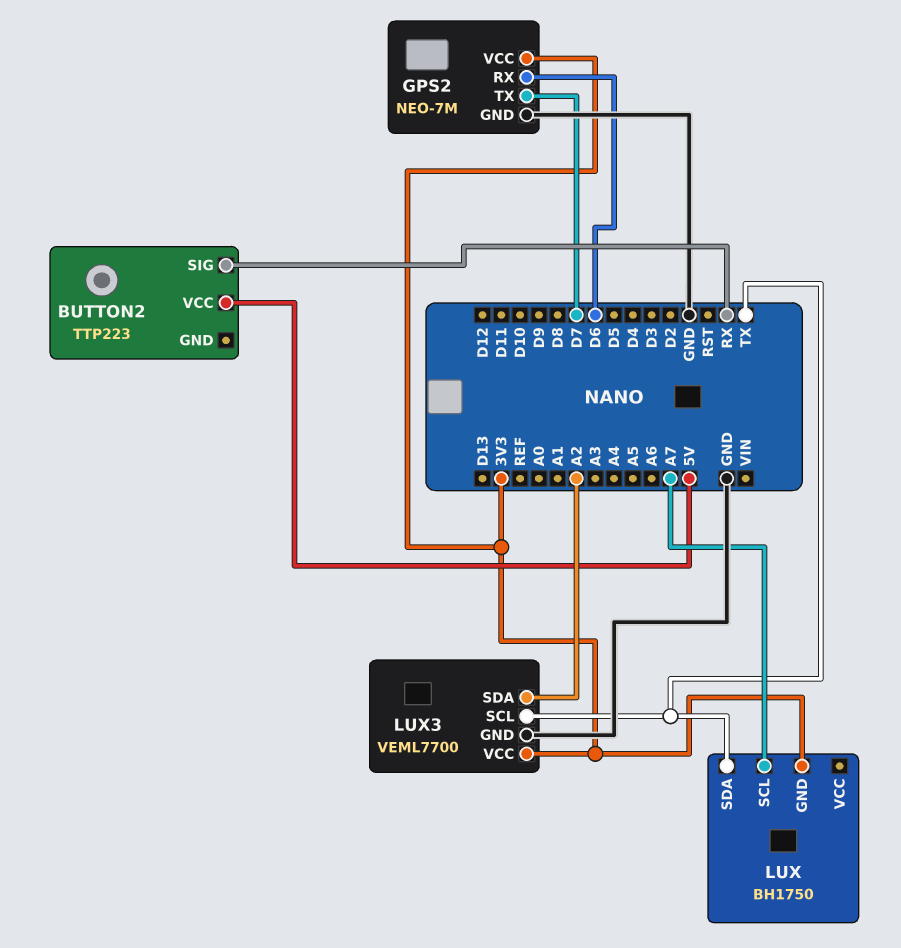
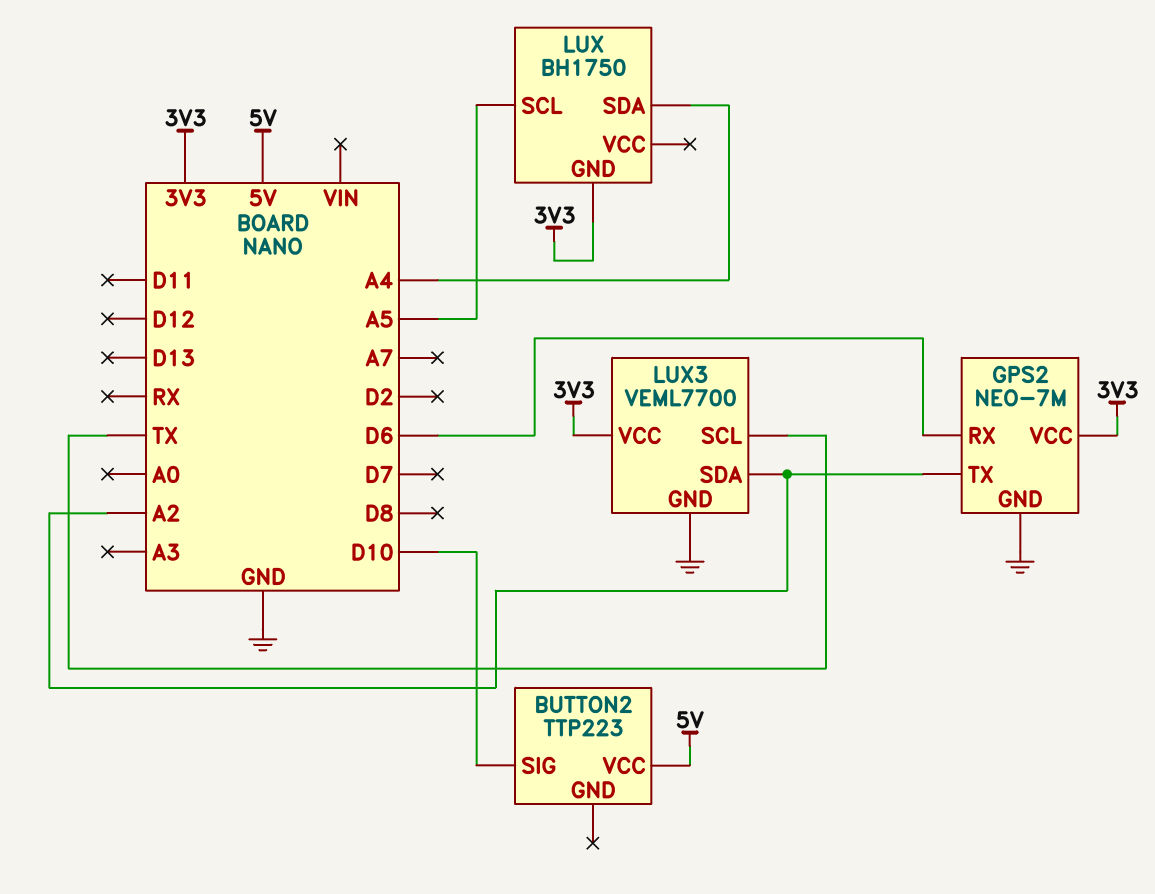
BUTTON2 pin SIG: RX -> D10
GPS2 pin TX: D7 -> A2
LUX pin SCL: A7 -> A5
LUX pin SDA: TX -> A4

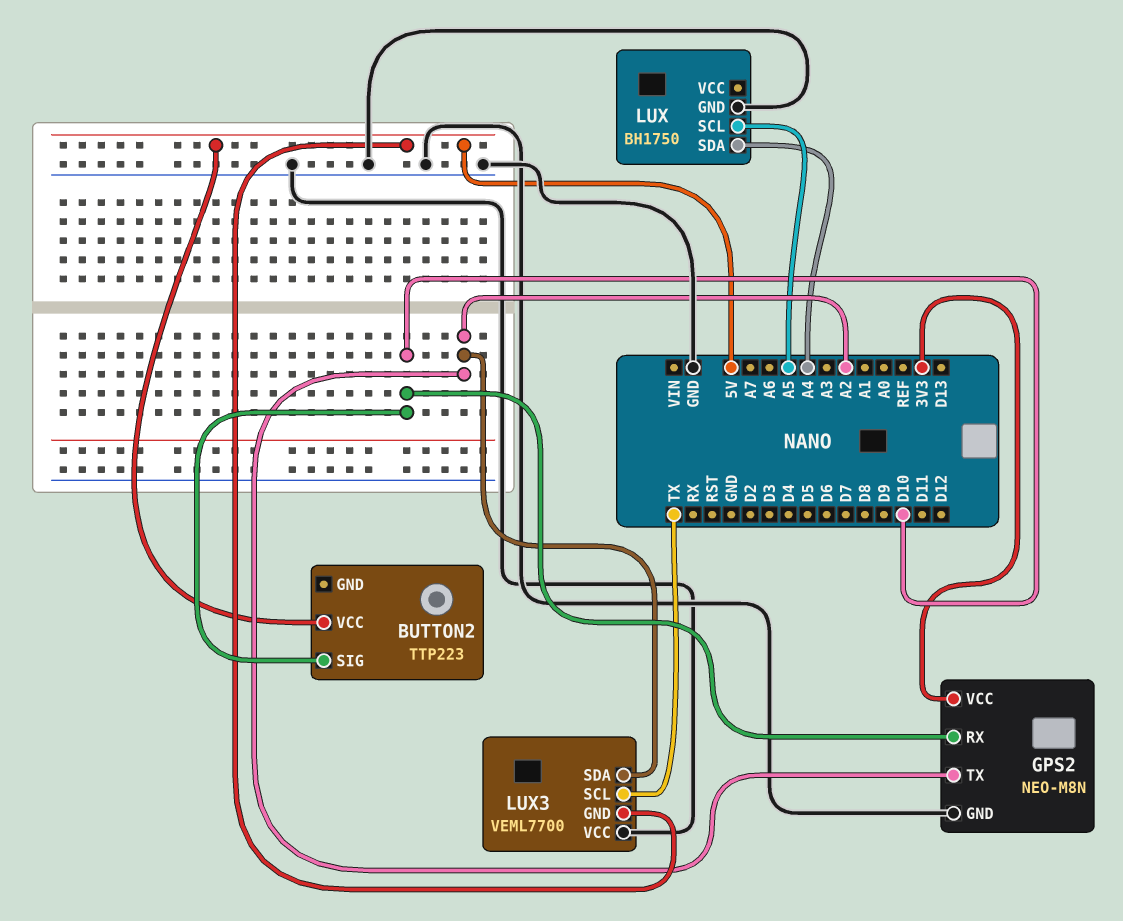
GPS2: NEO-7M -> NEO-M8N
GPS2 pin RX: D6 -> D10
LUX pin GND: 3V3 -> GND
LUX3 pin GND: GND -> 5V
LUX3 pin VCC: 3V3 -> GND

